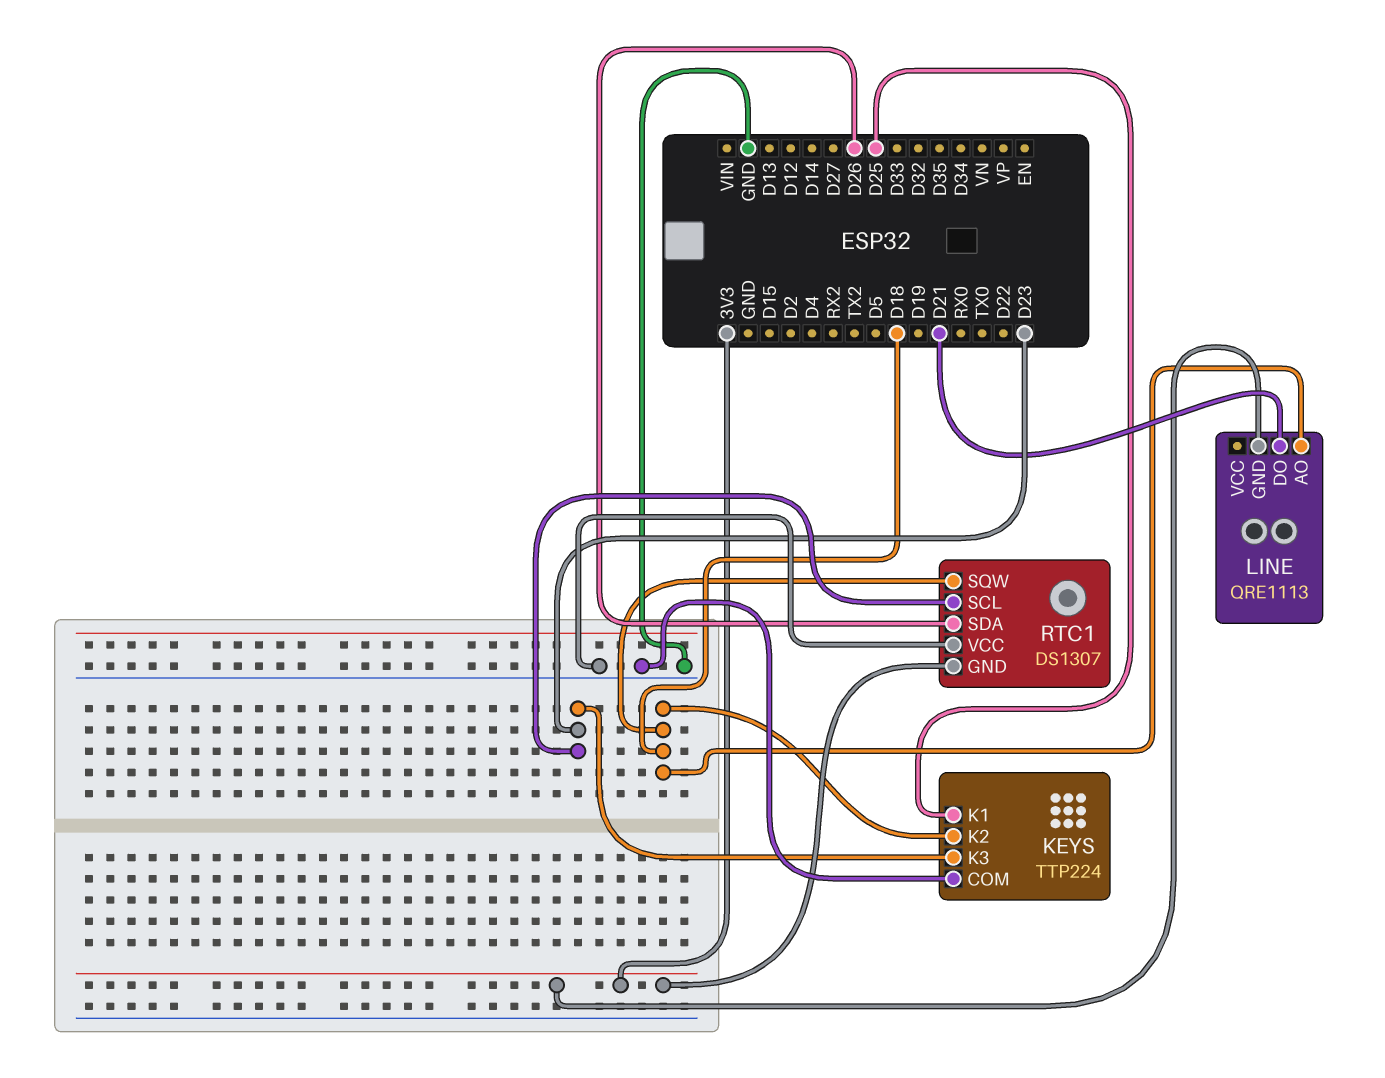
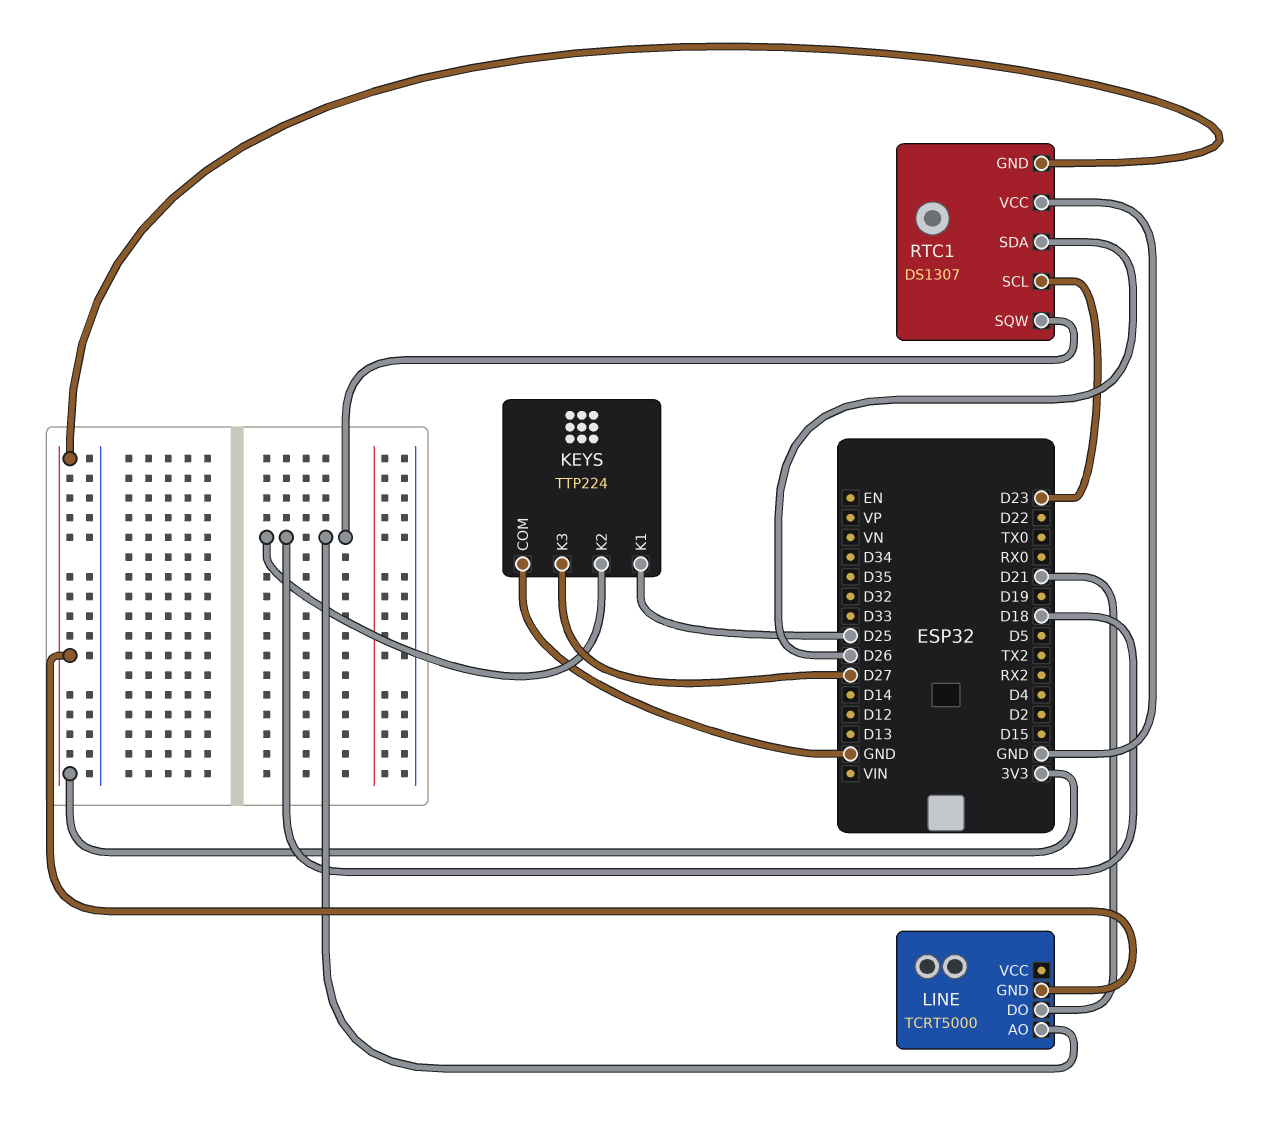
KEYS pin K3: D23 -> D27
LINE: QRE1113 -> TCRT5000

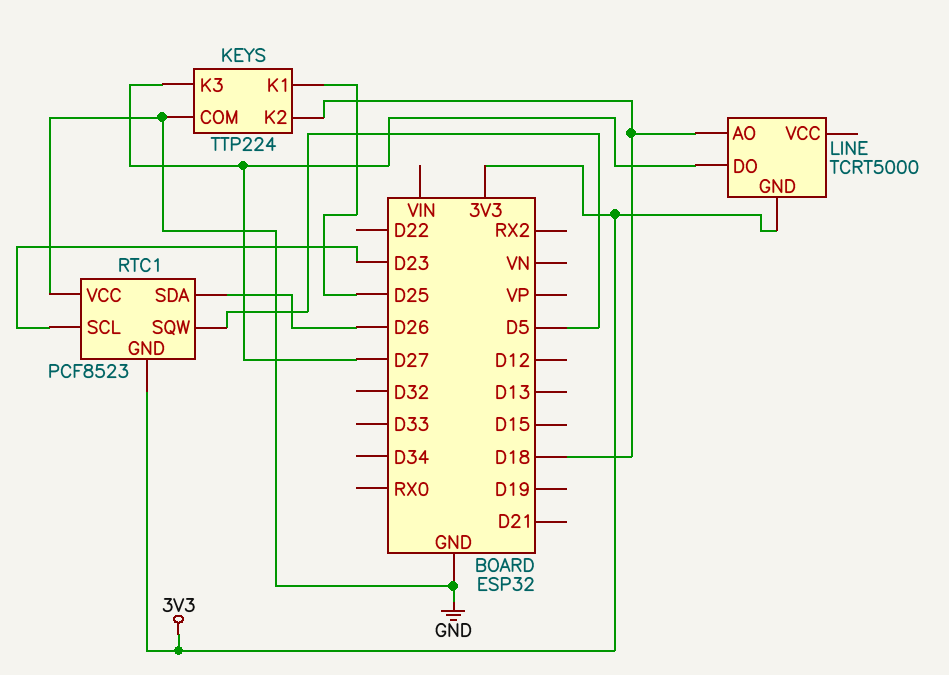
LINE pin DO: D21 -> D27
RTC1: DS1307 -> PCF8523
RTC1 pin SQW: D18 -> D5

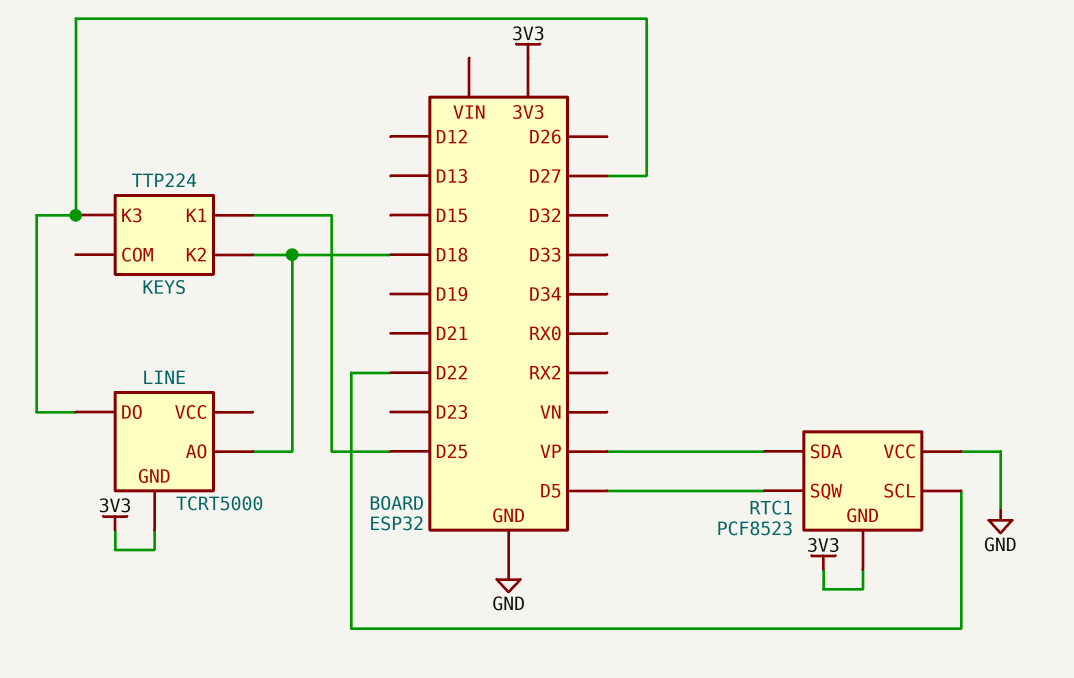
KEYS pin COM: GND -> none
RTC1 pin SCL: D23 -> D22
RTC1 pin SDA: D26 -> VP

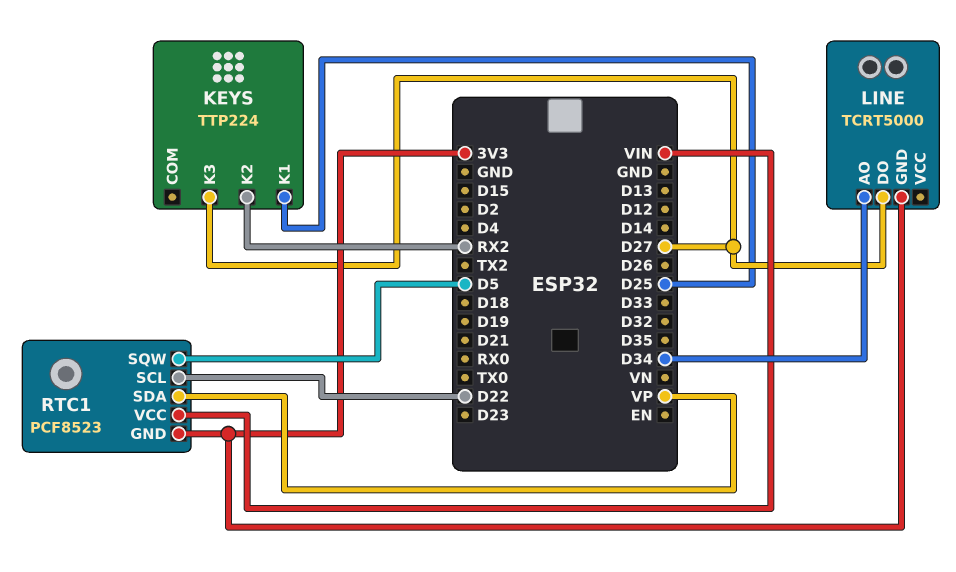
KEYS pin K2: D18 -> RX2
LINE pin AO: D18 -> D34
RTC1 pin VCC: GND -> VIN

